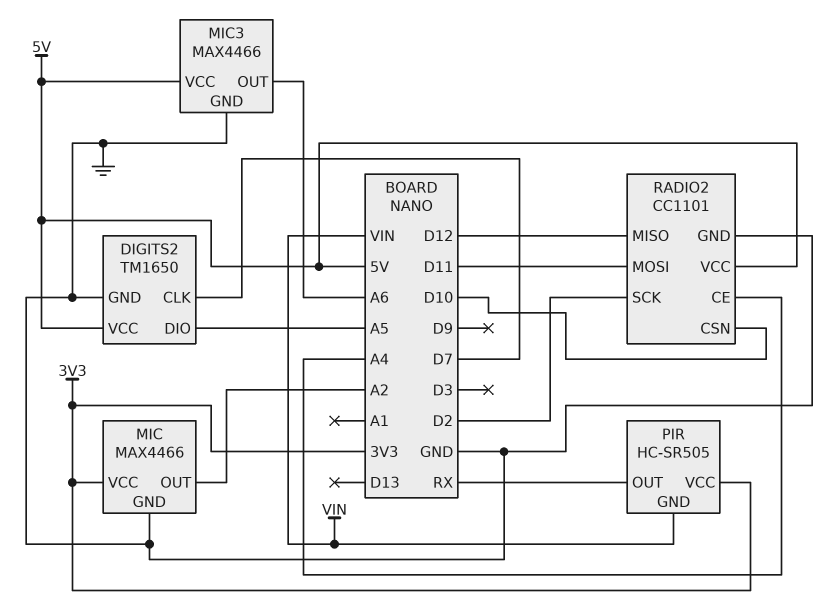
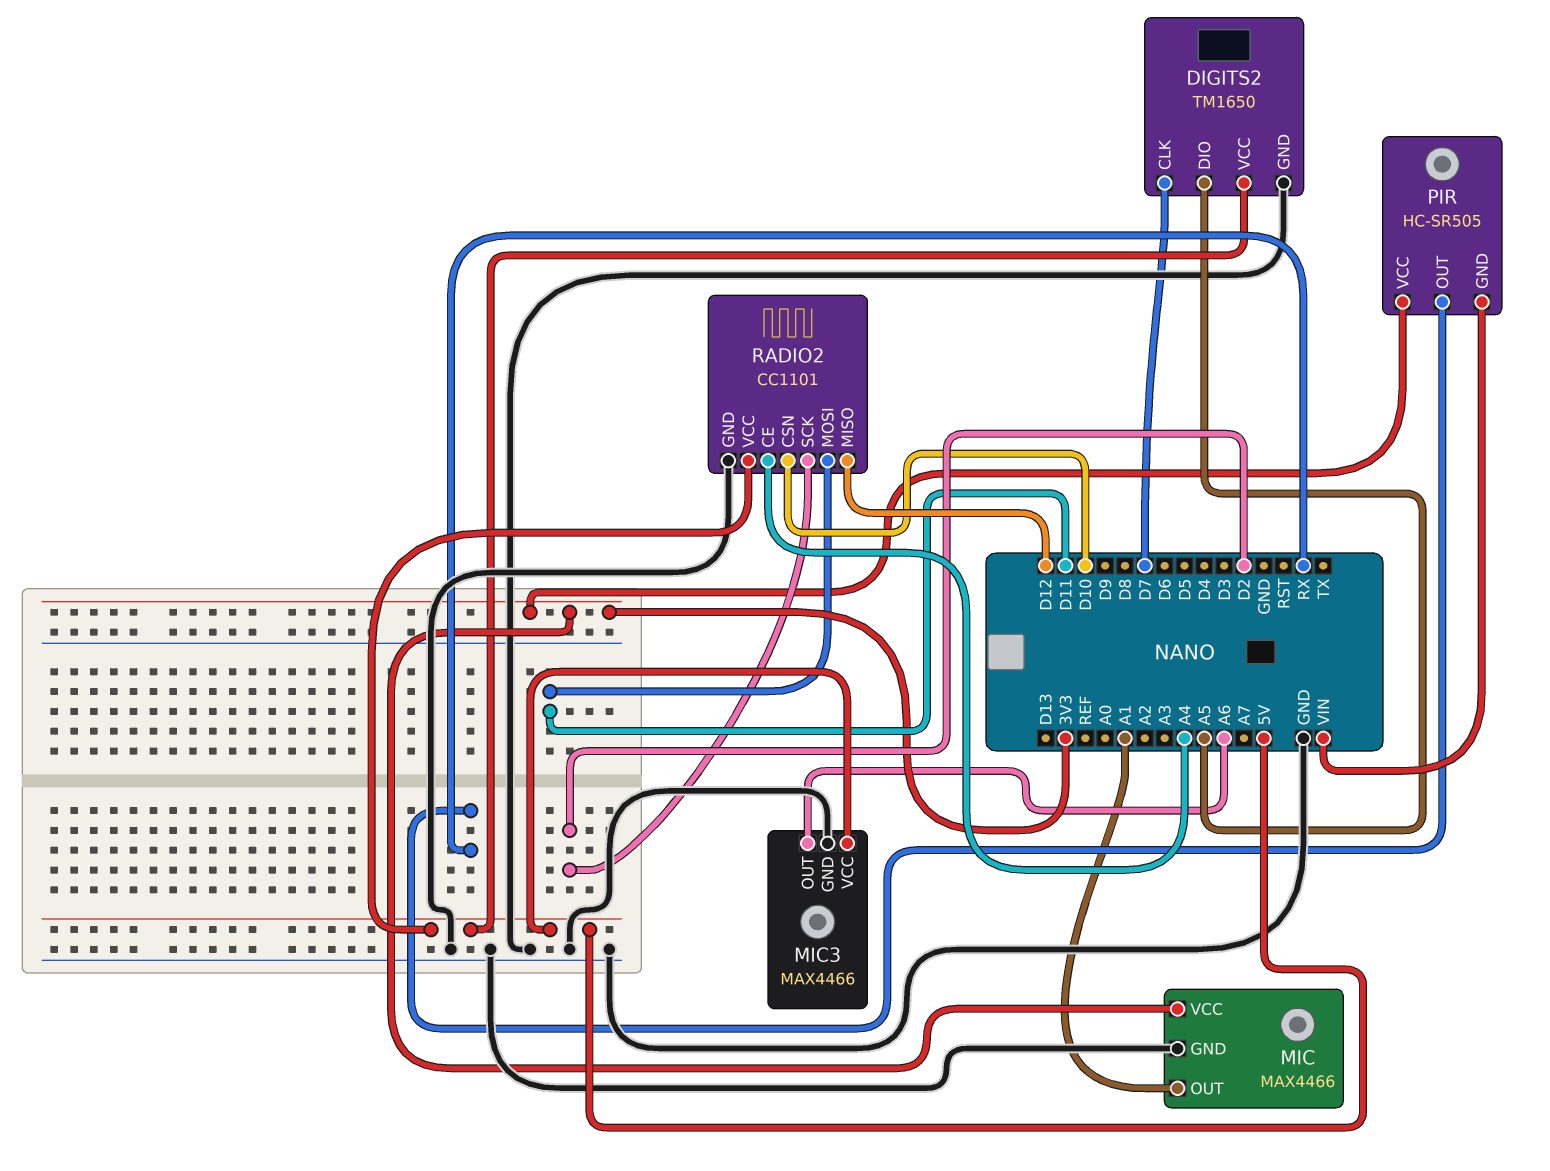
MIC pin OUT: A2 -> A1

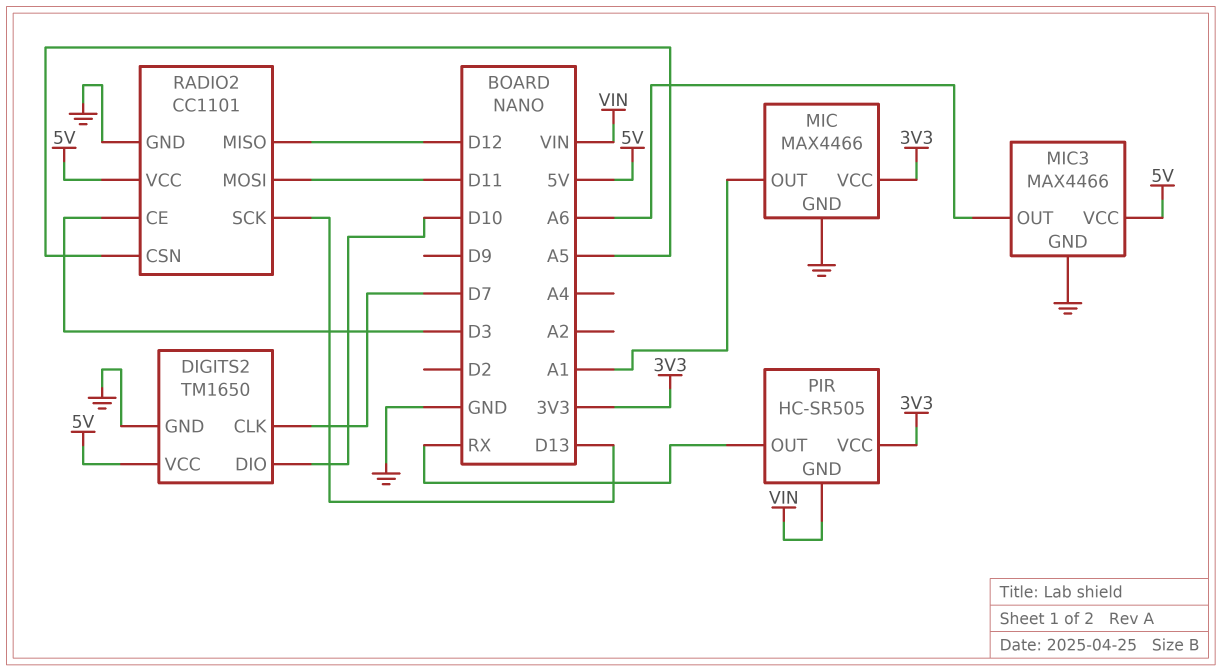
DIGITS2 pin DIO: A5 -> D10
RADIO2 pin CE: A4 -> D3
RADIO2 pin CSN: D10 -> A5
RADIO2 pin SCK: D2 -> D13

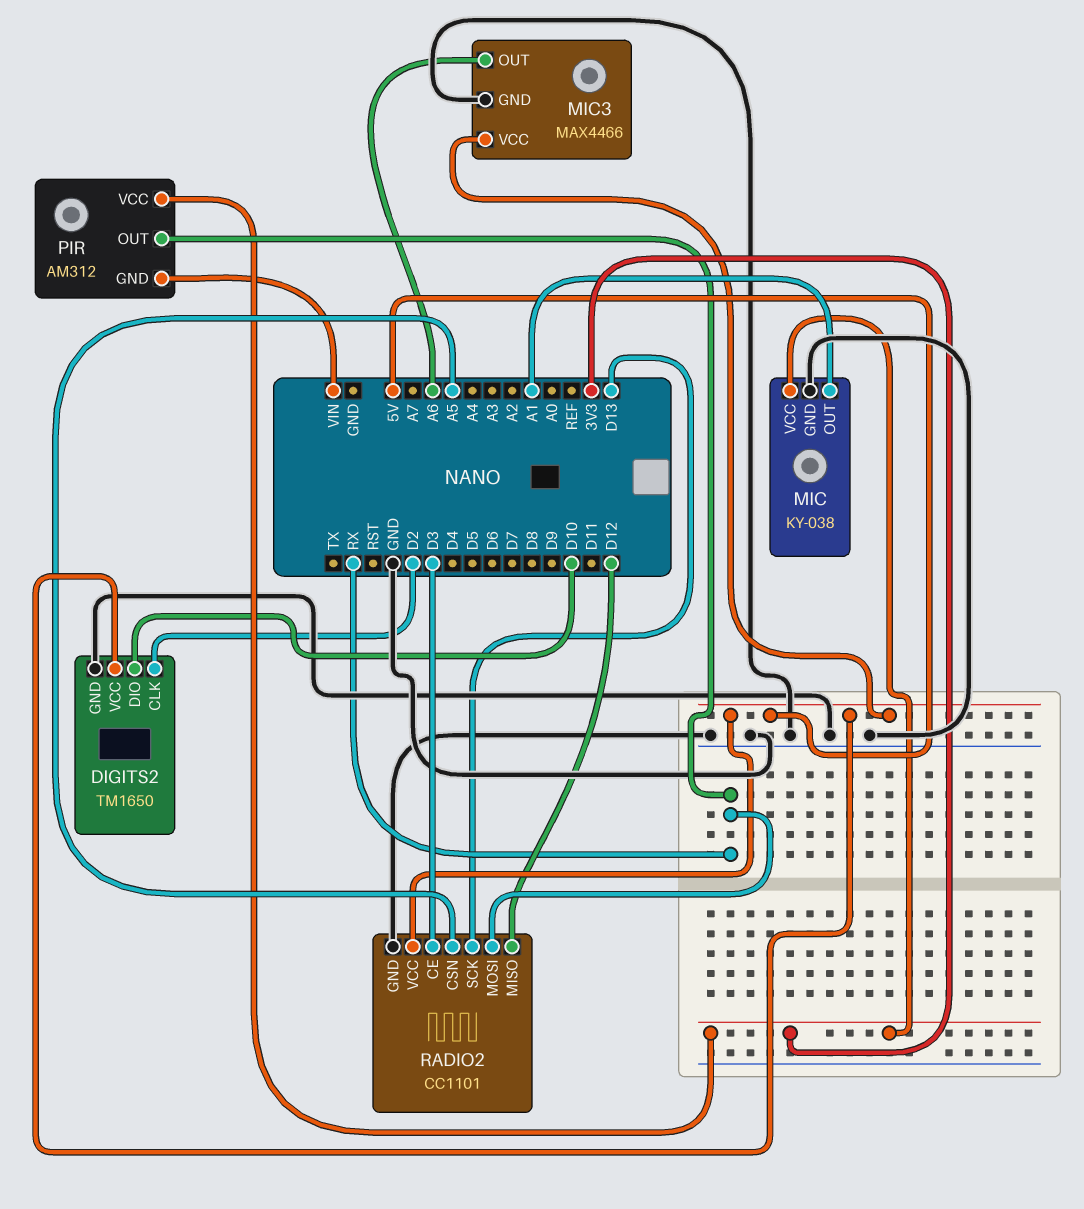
DIGITS2 pin CLK: D7 -> D2
MIC: MAX4466 -> KY-038
PIR: HC-SR505 -> AM312
RADIO2 pin MOSI: D11 -> RX

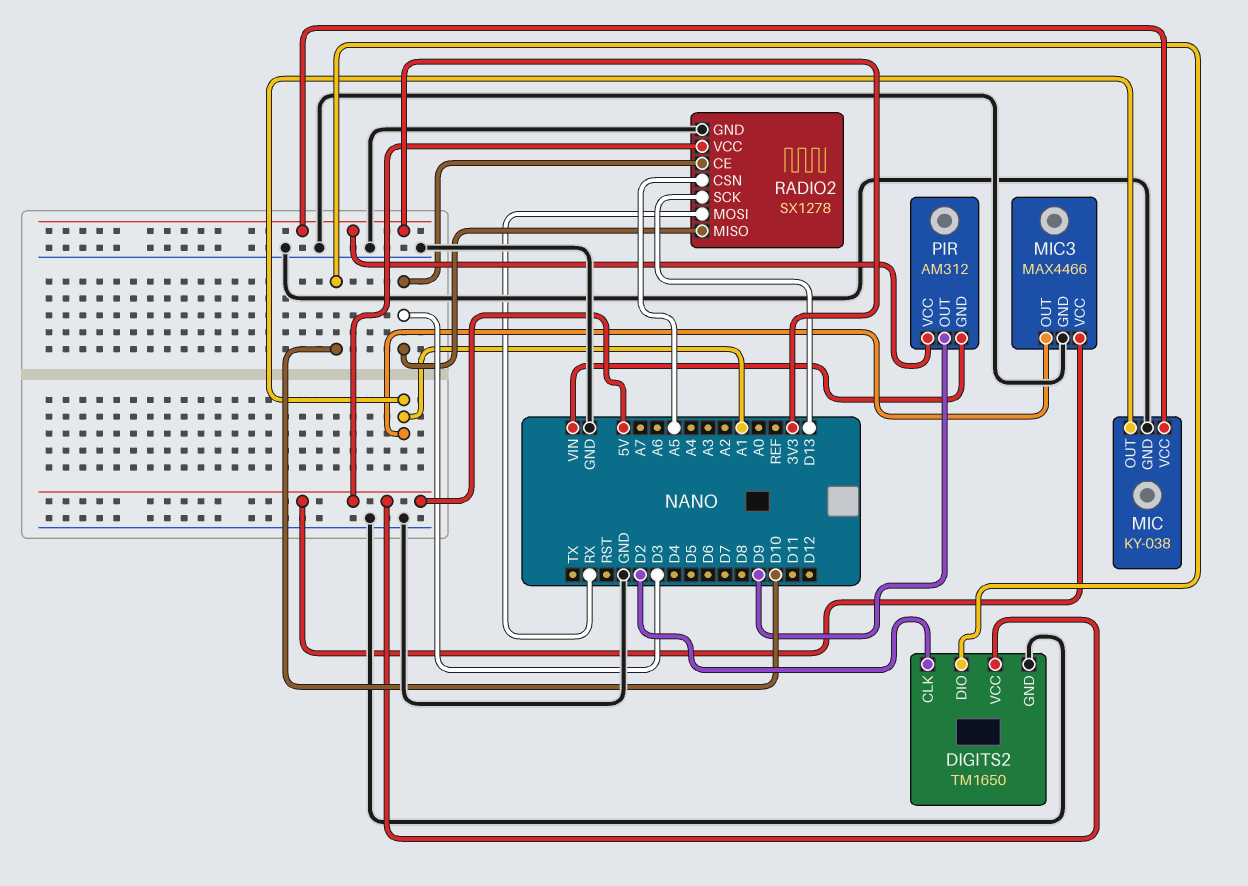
MIC3 pin OUT: A6 -> A1
PIR pin OUT: RX -> D9
RADIO2: CC1101 -> SX1278
RADIO2 pin MISO: D12 -> D3

